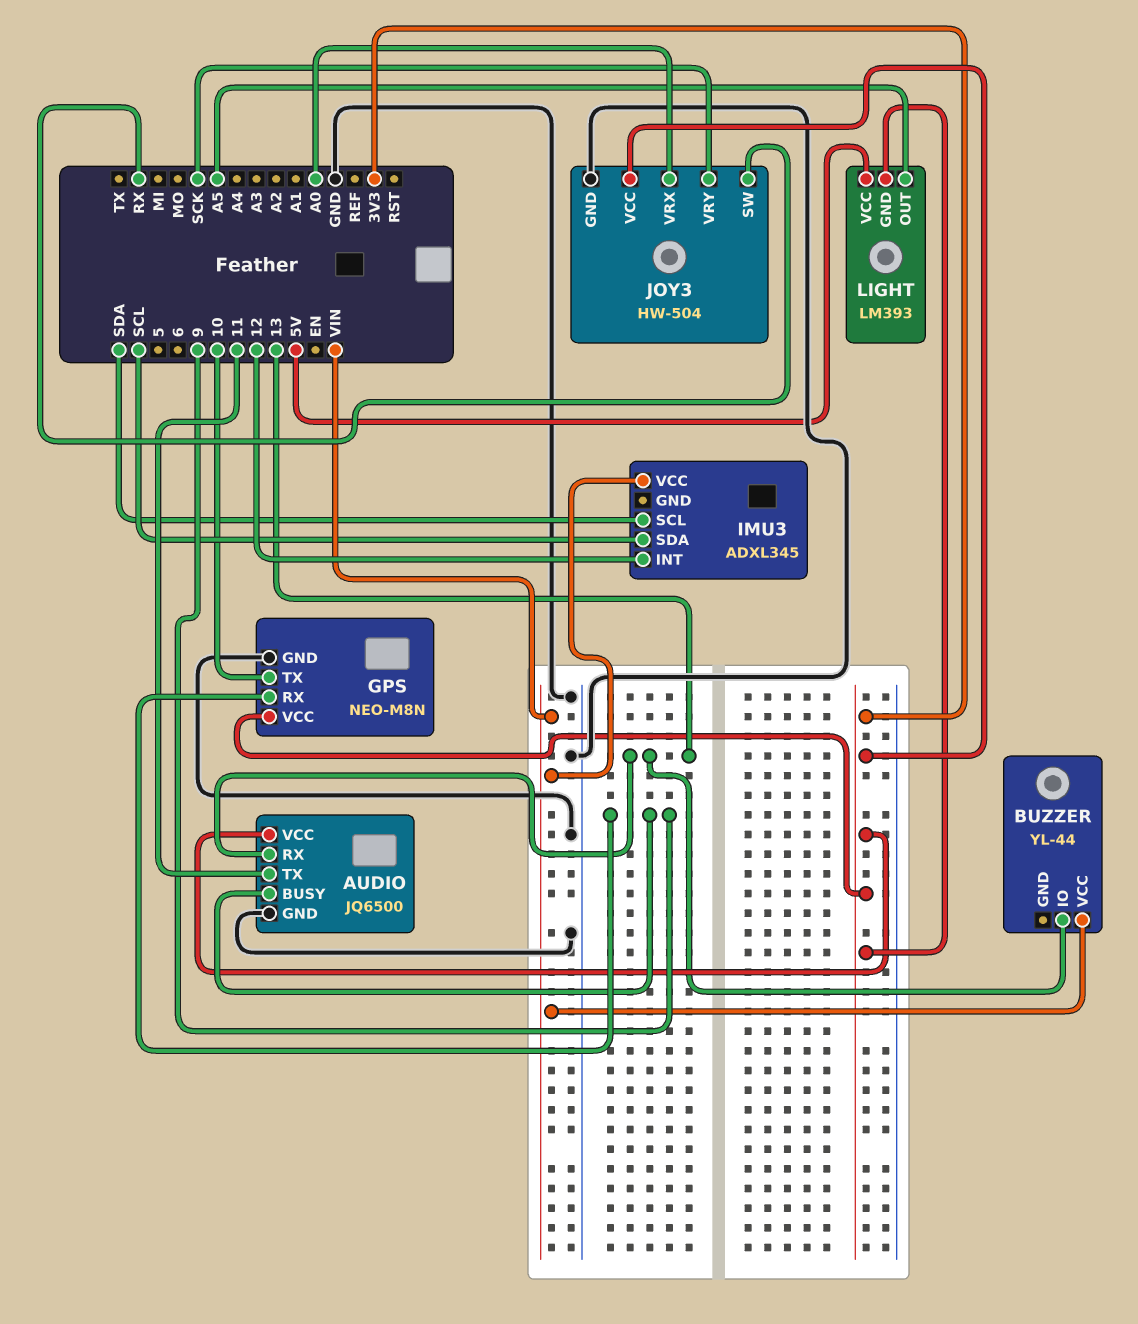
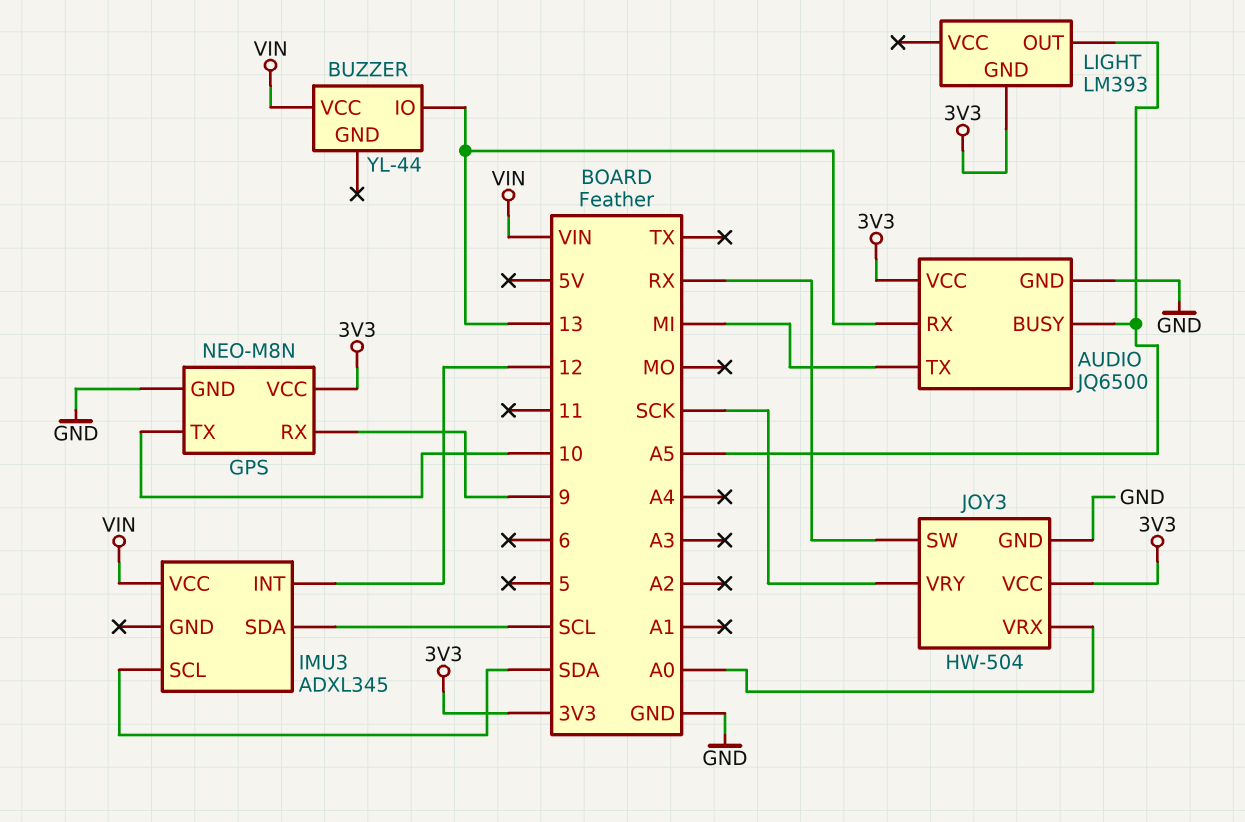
AUDIO pin BUSY: 9 -> A5
AUDIO pin TX: 11 -> MI
LIGHT pin VCC: 5V -> none

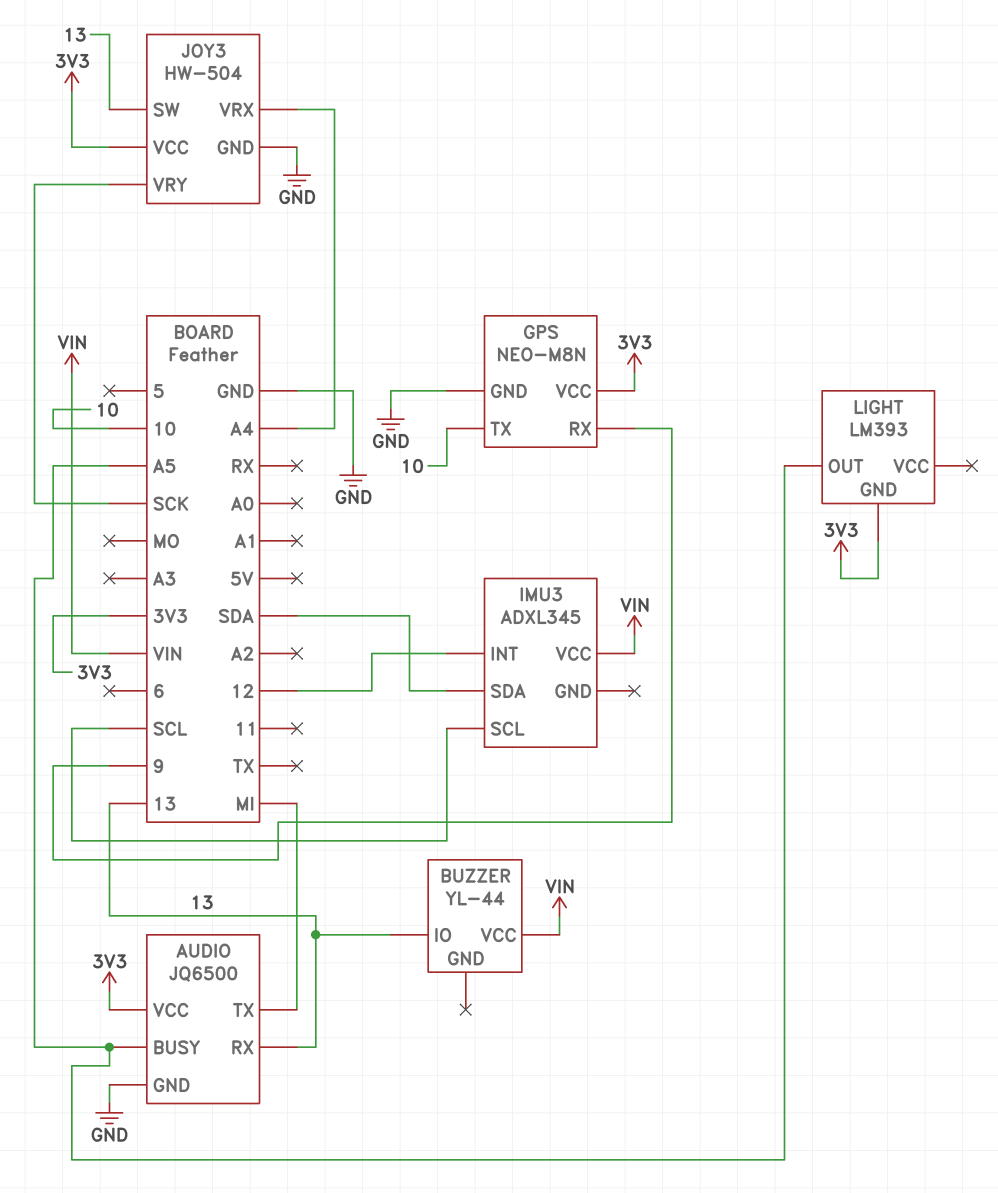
IMU3 pin SCL: SDA -> SCL
IMU3 pin SDA: SCL -> SDA
JOY3 pin SW: RX -> 13
JOY3 pin VRX: A0 -> A4

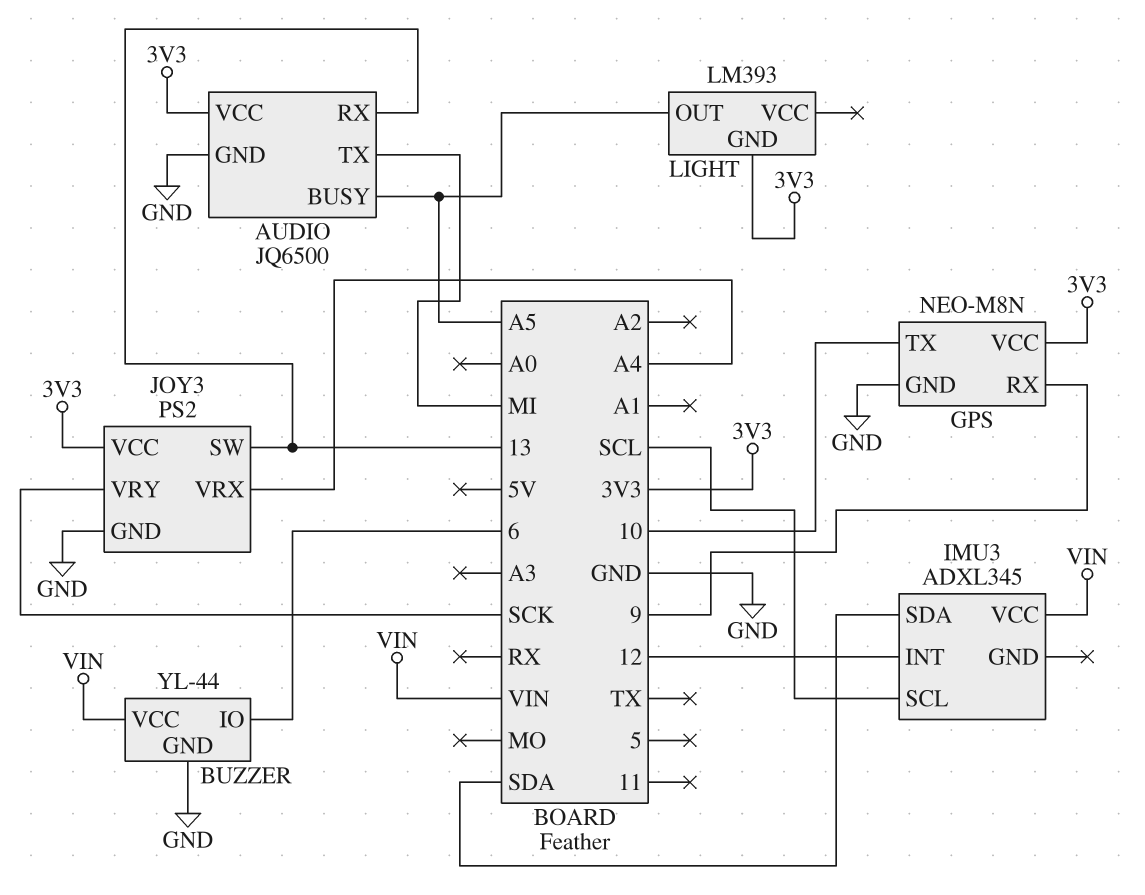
BUZZER pin GND: none -> GND
BUZZER pin IO: 13 -> 6
JOY3: HW-504 -> PS2

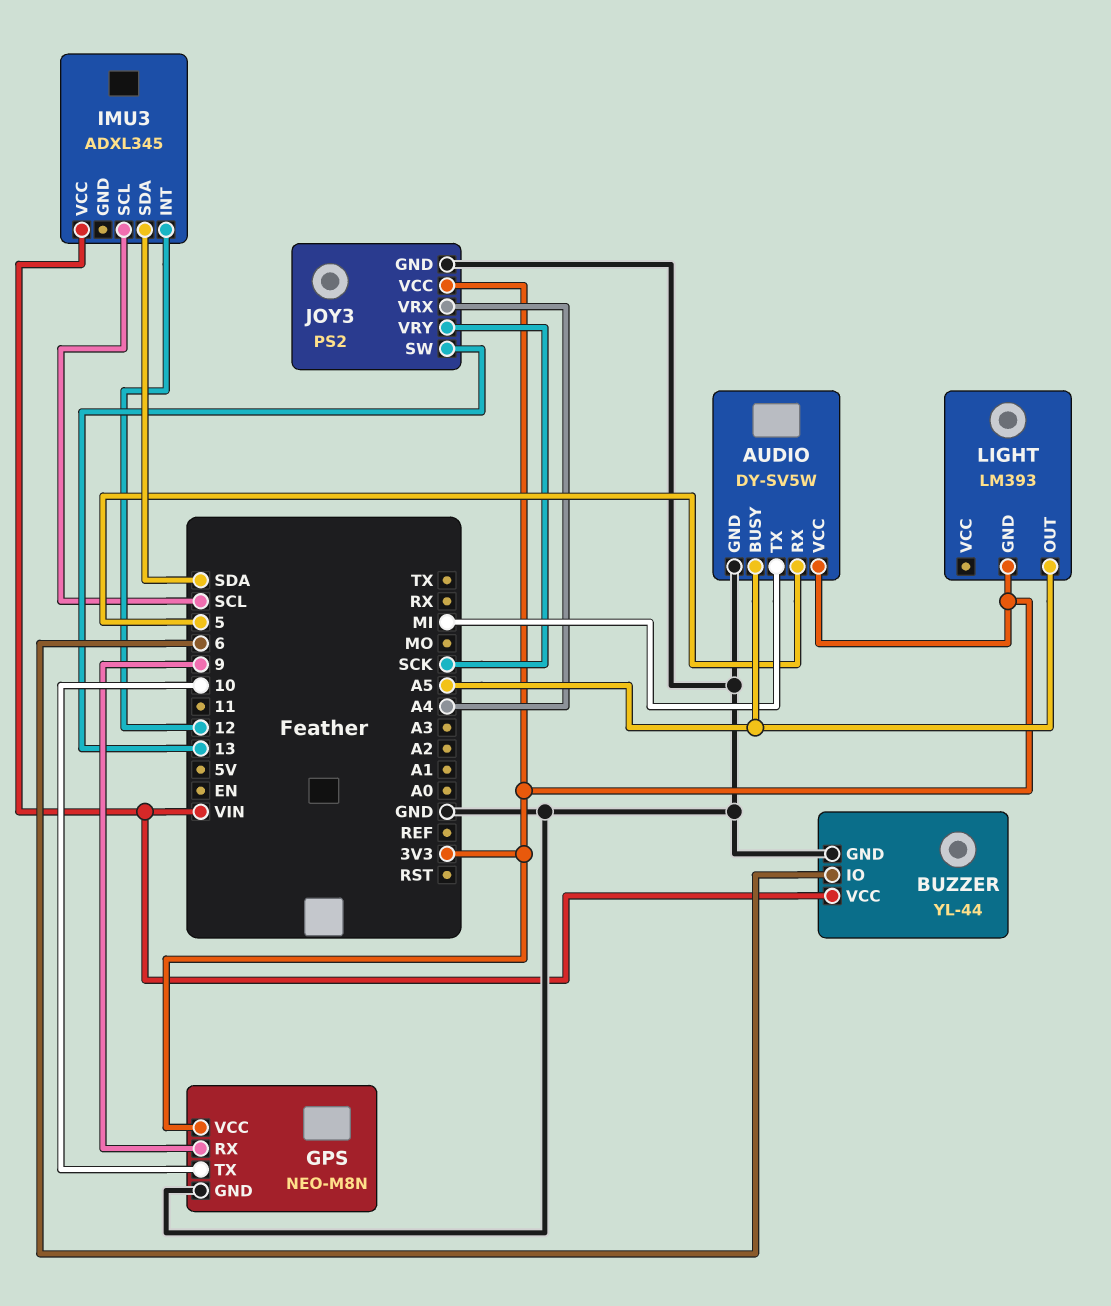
AUDIO: JQ6500 -> DY-SV5W
AUDIO pin RX: 13 -> 5

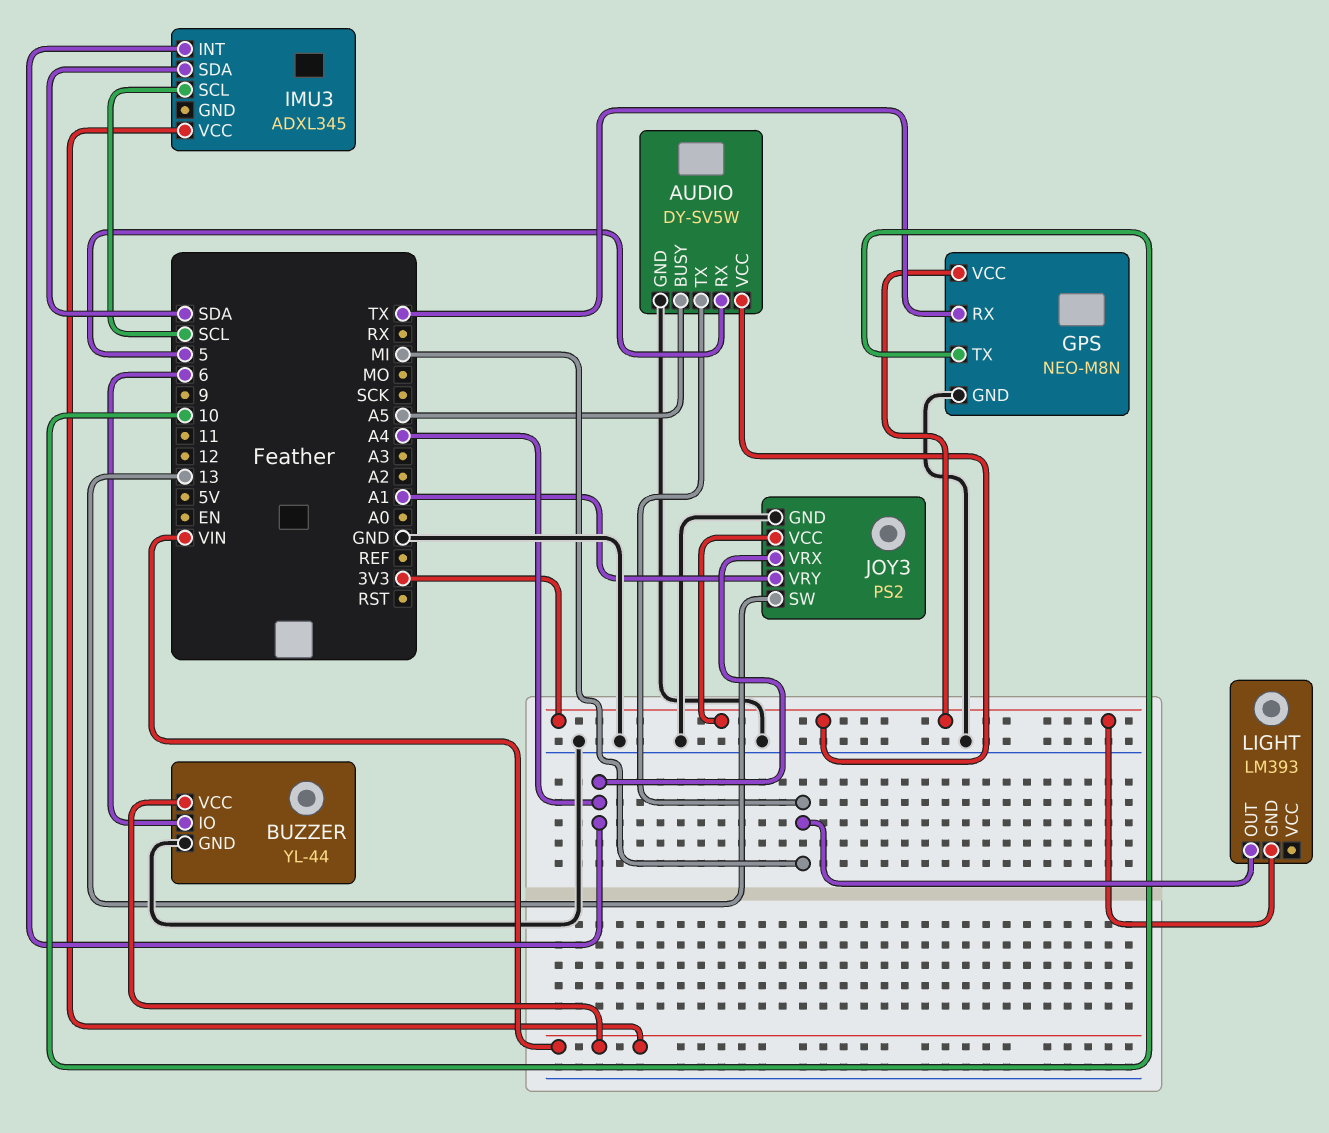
GPS pin RX: 9 -> TX
IMU3 pin INT: 12 -> A4
JOY3 pin VRY: SCK -> A1
LIGHT pin OUT: A5 -> MI

